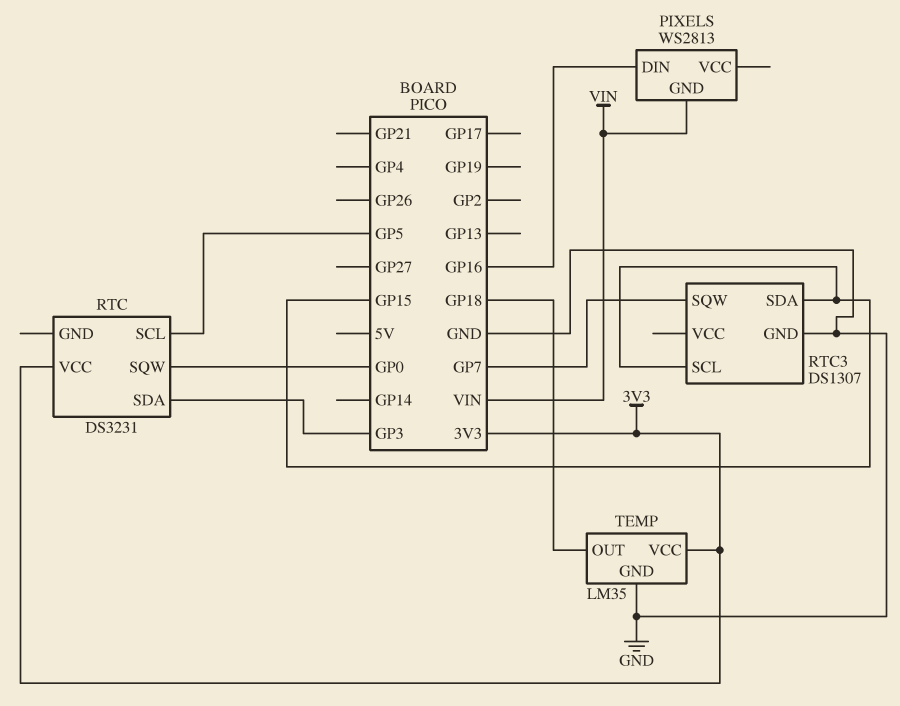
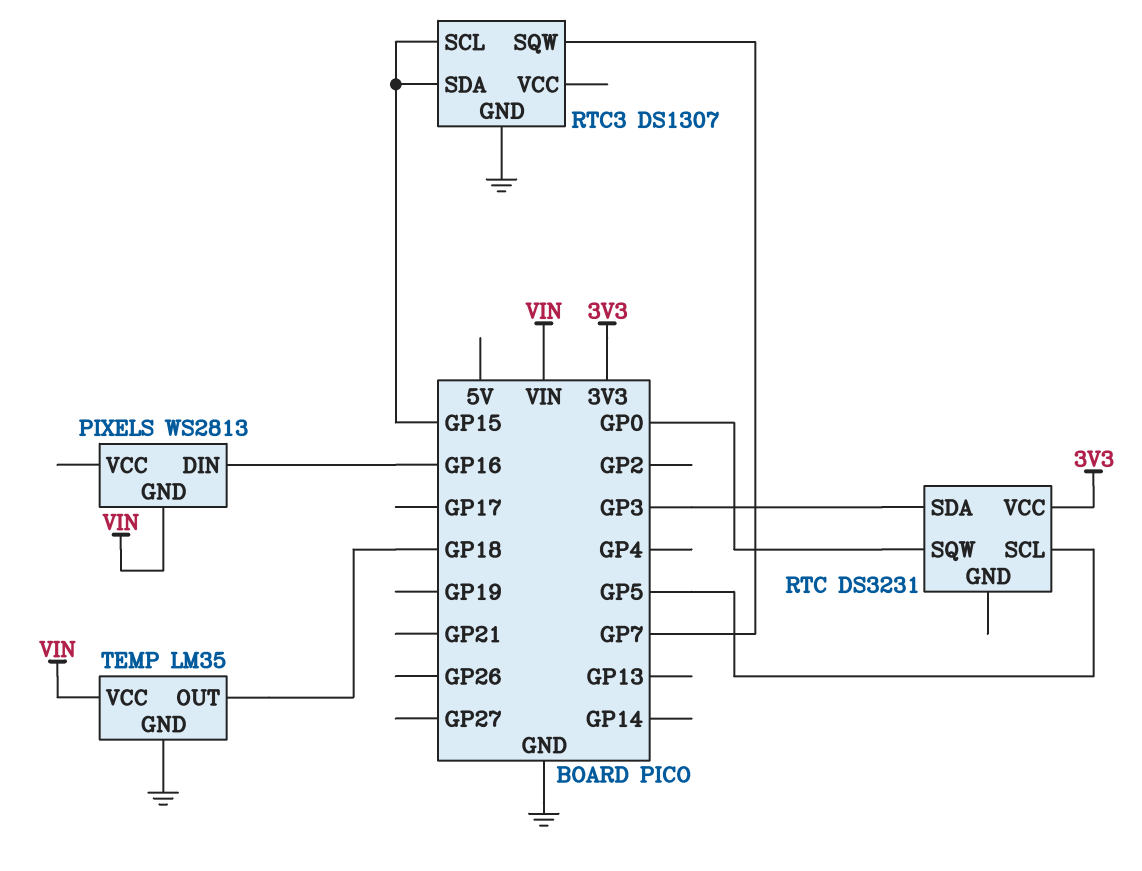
TEMP pin VCC: 3V3 -> VIN

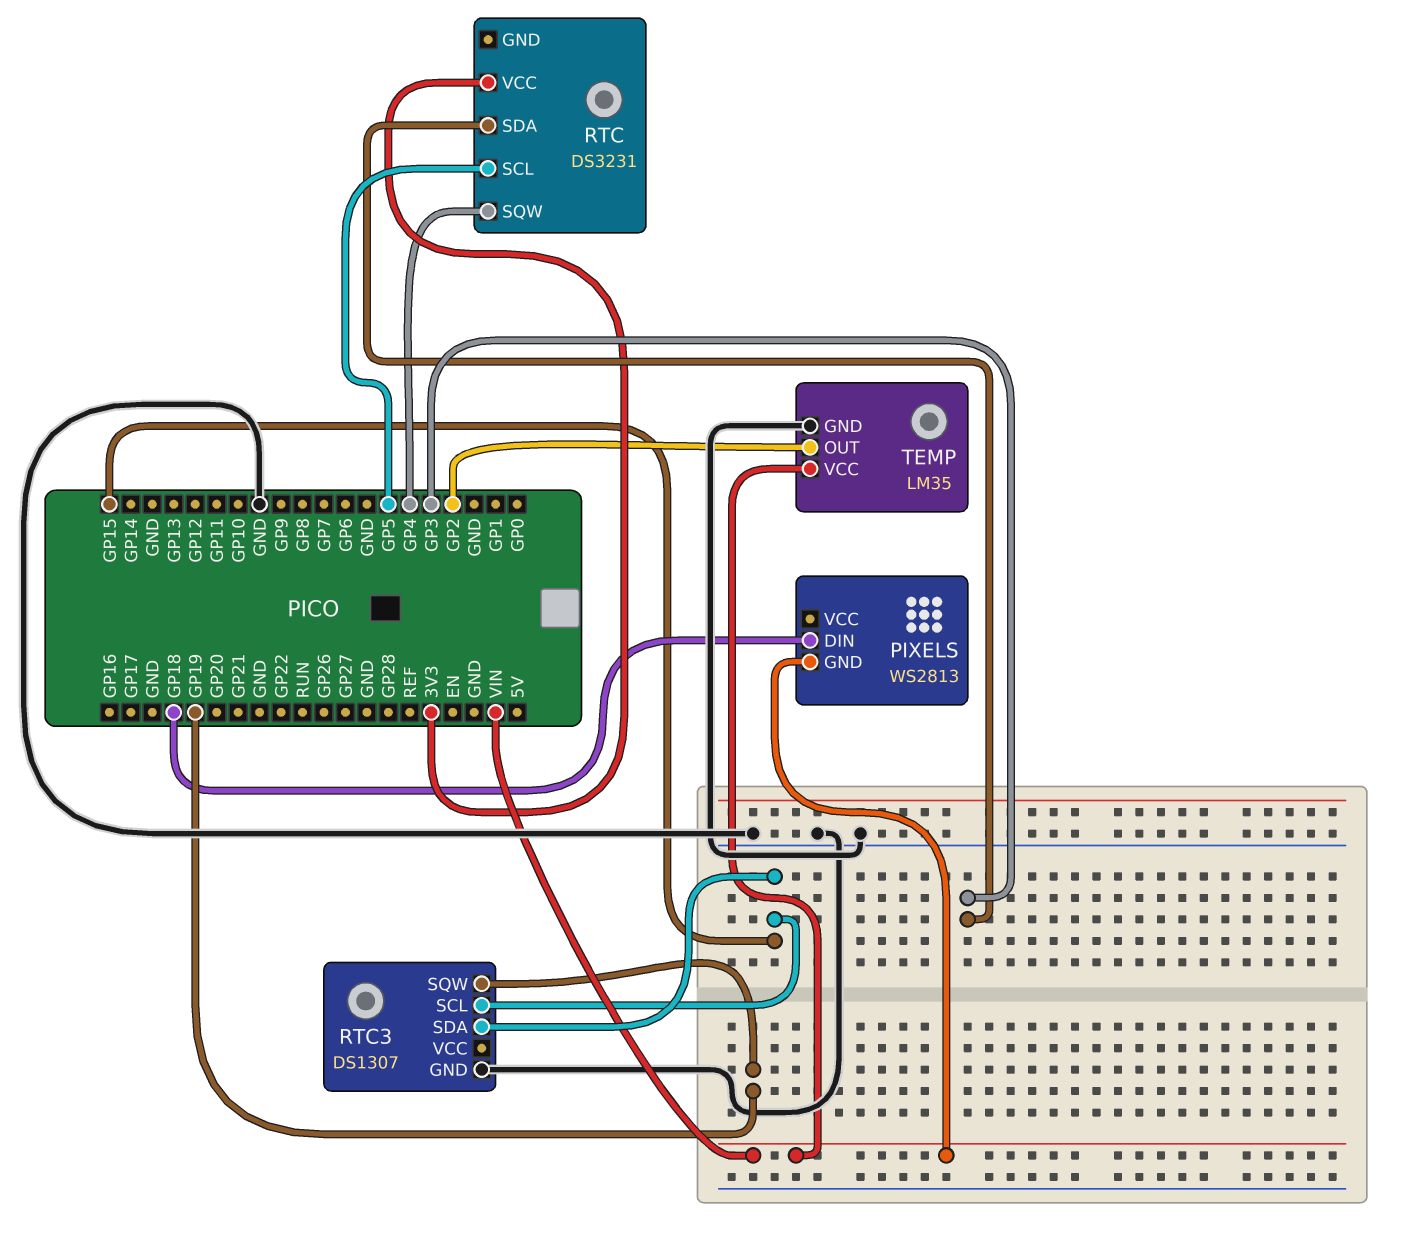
PIXELS pin DIN: GP16 -> GP18
RTC pin SQW: GP0 -> GP4
RTC3 pin SQW: GP7 -> GP19
TEMP pin OUT: GP18 -> GP2

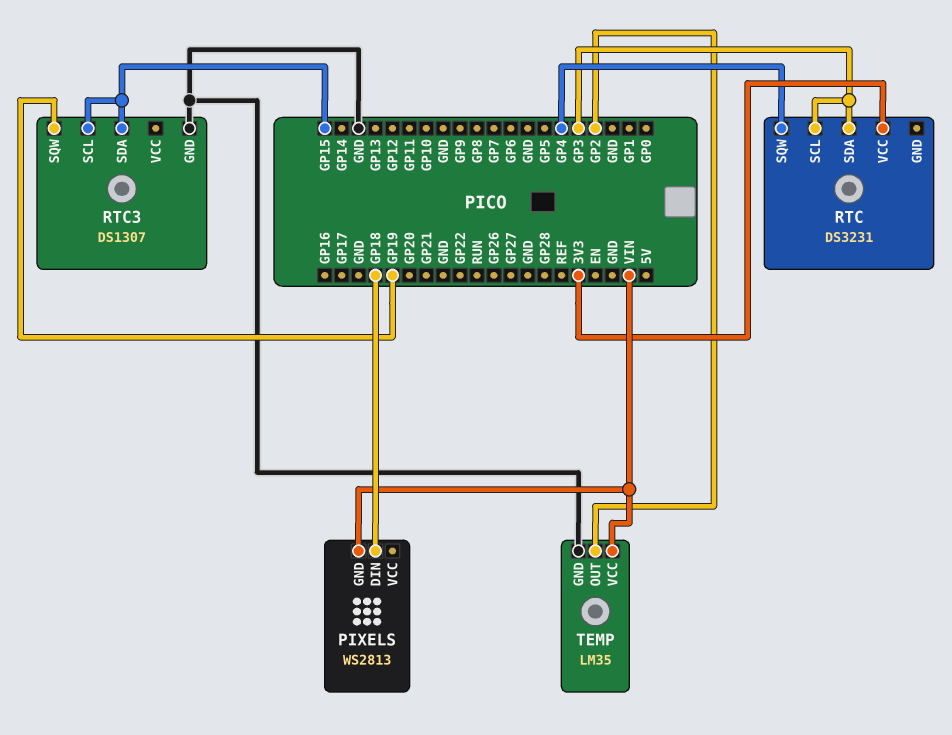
RTC pin SCL: GP5 -> GP3

